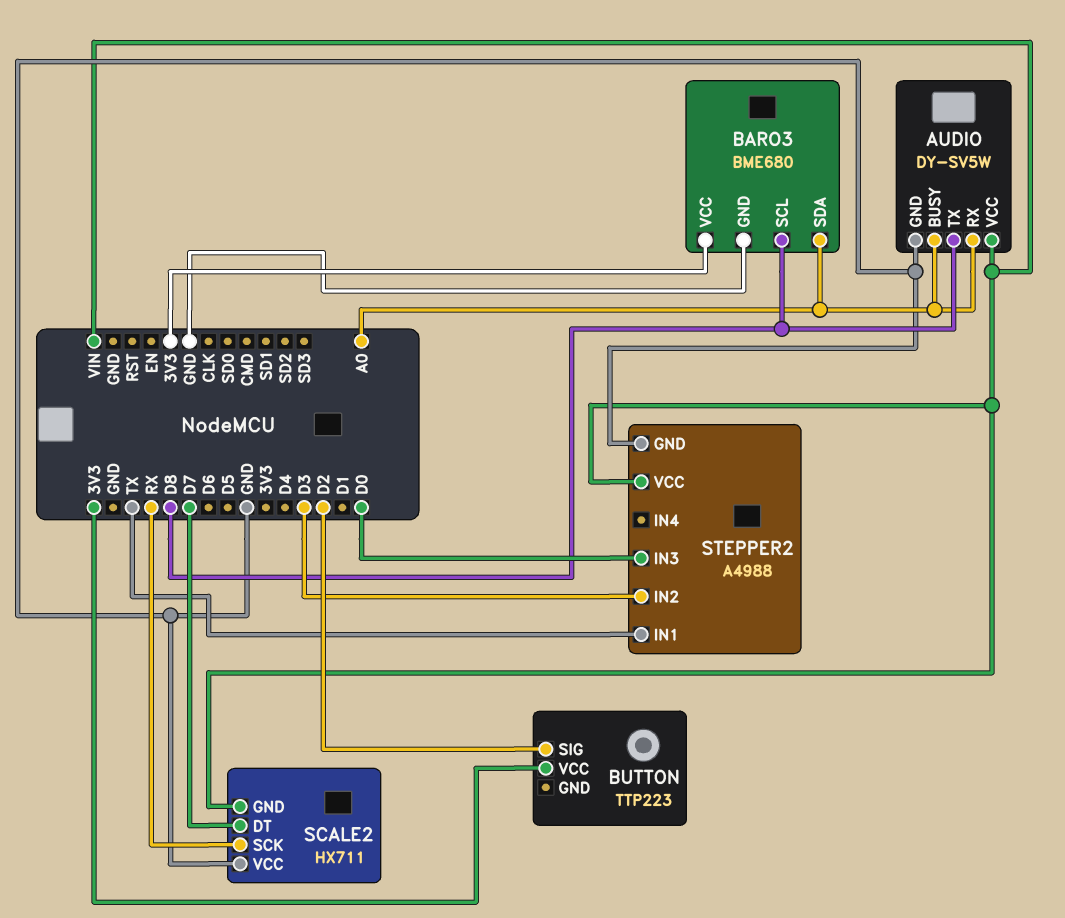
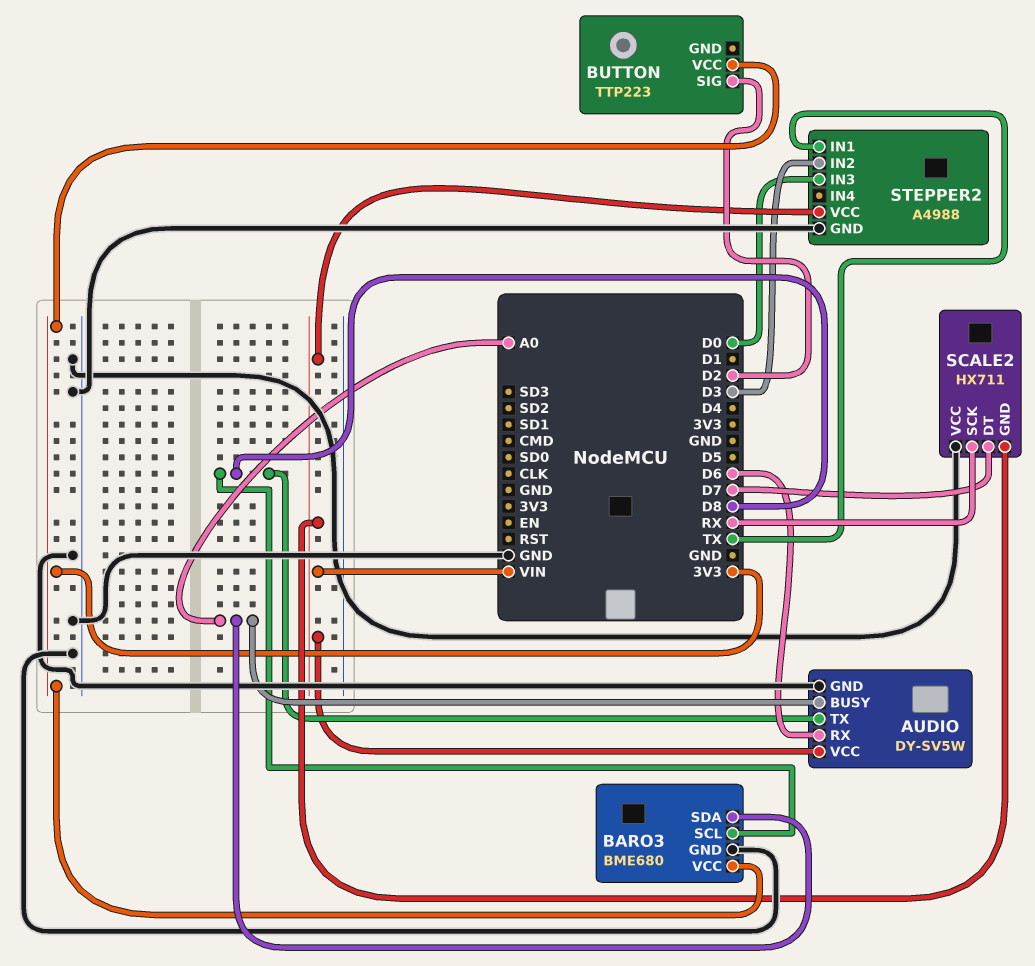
AUDIO pin RX: A0 -> D6

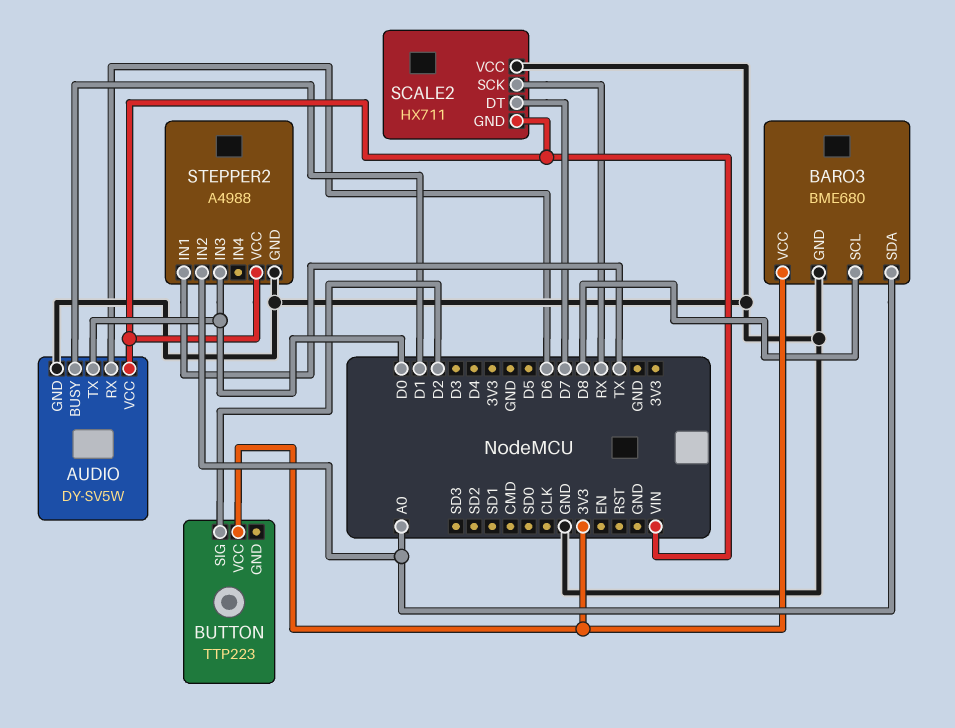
AUDIO pin BUSY: A0 -> D1
AUDIO pin TX: D8 -> D0
STEPPER2 pin IN2: D3 -> A0

